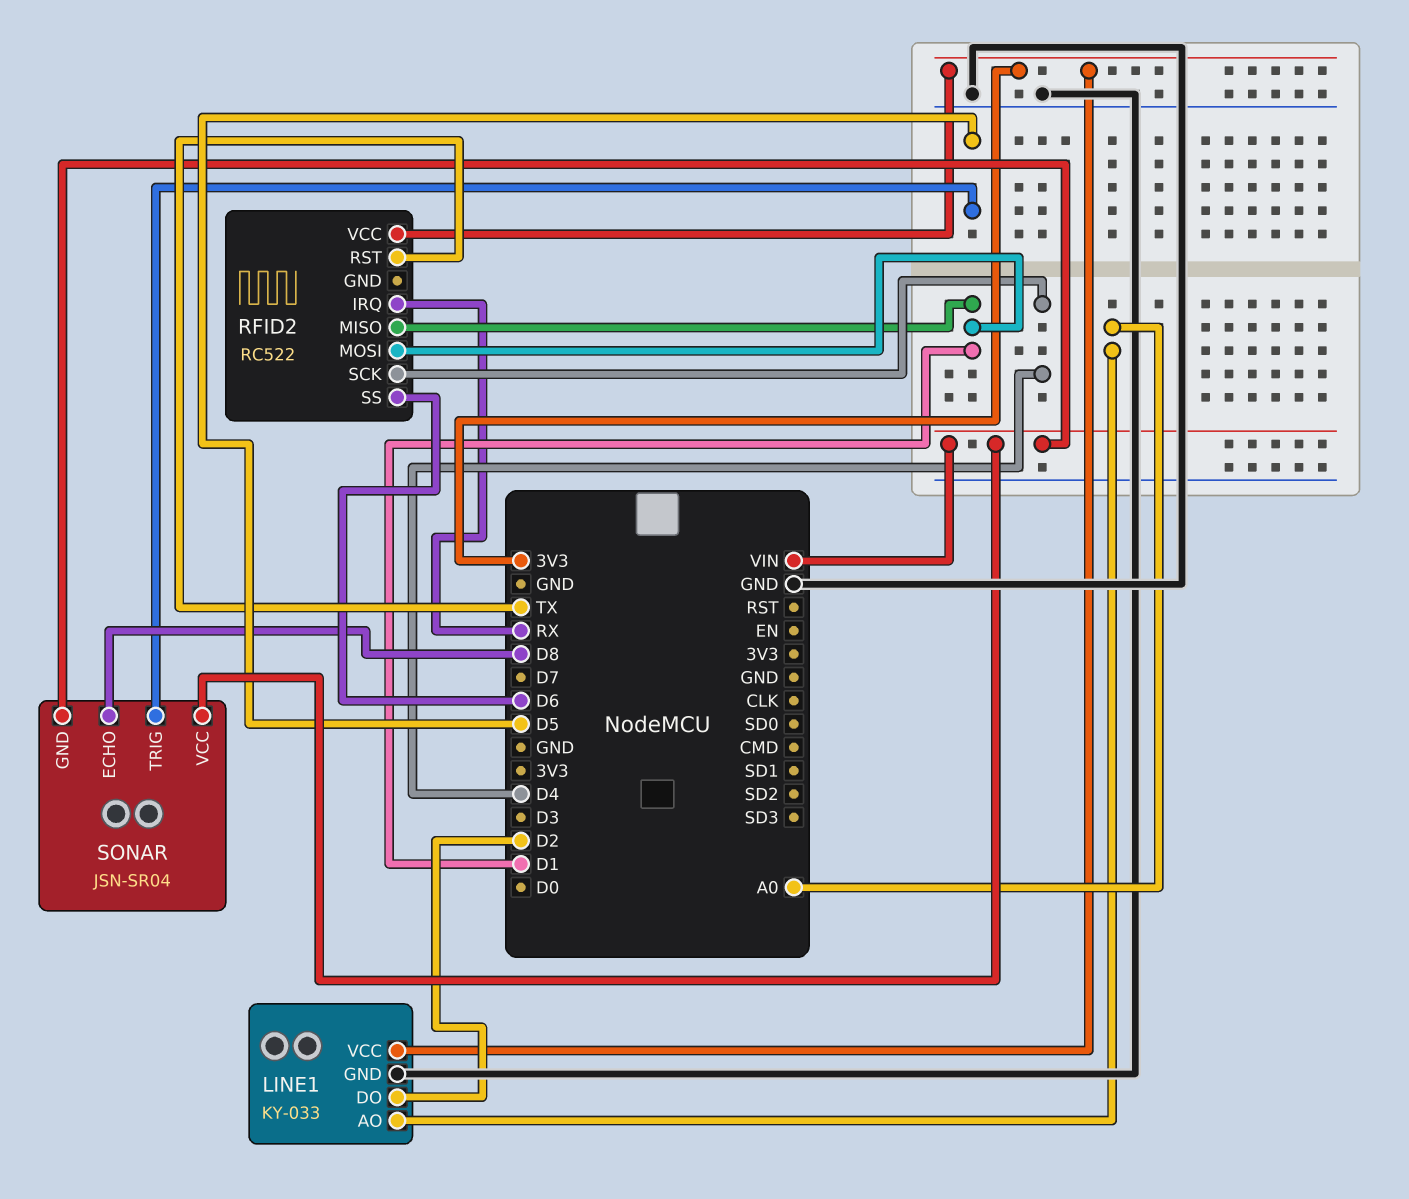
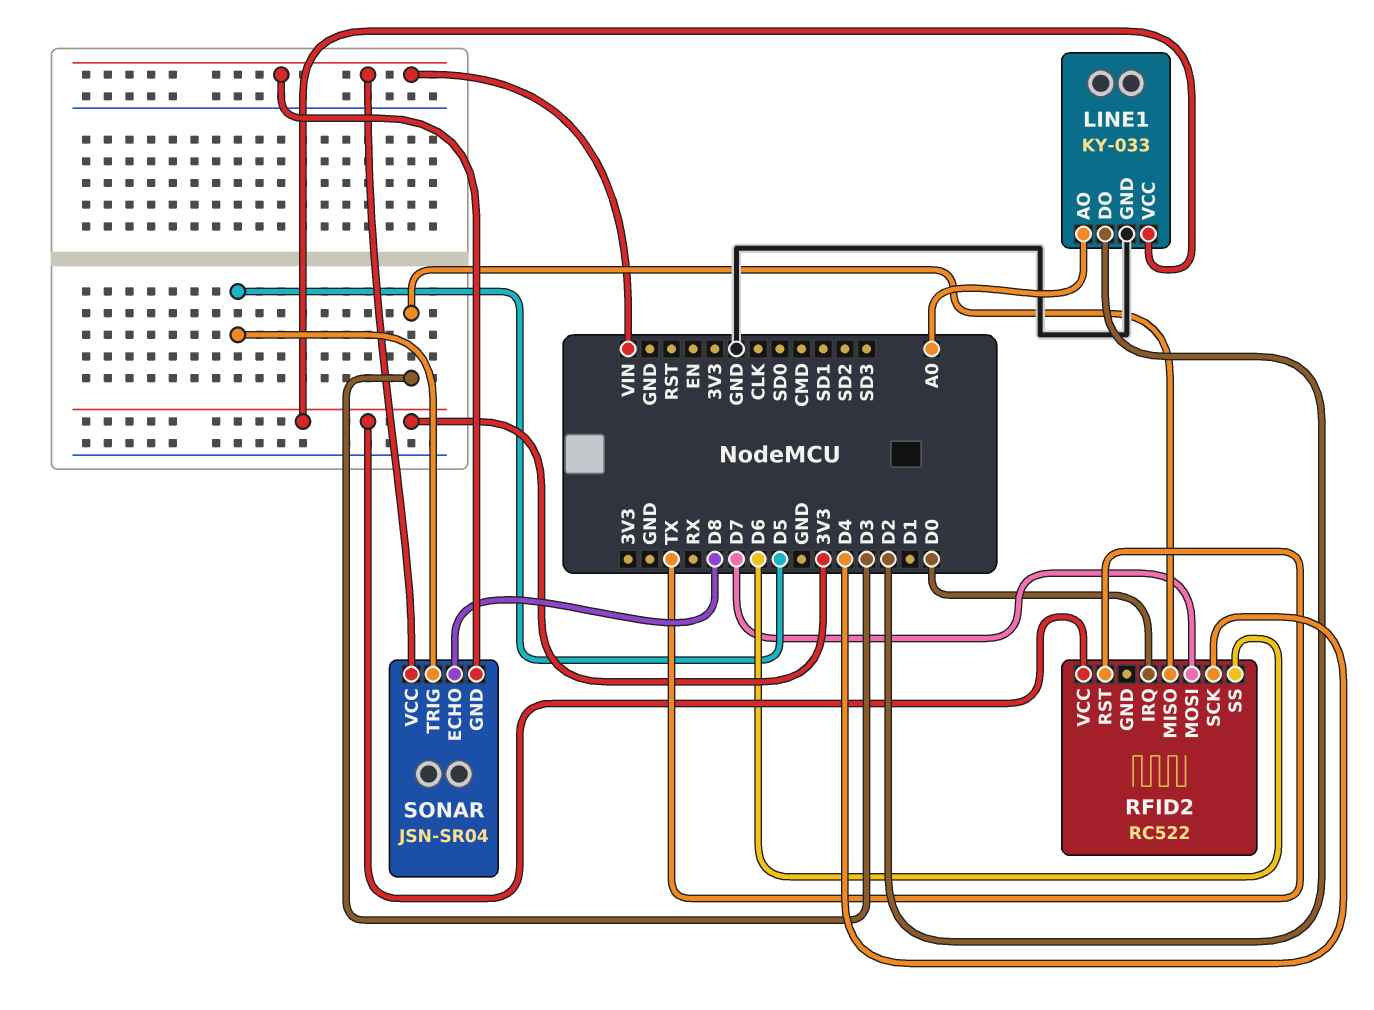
RFID2 pin IRQ: RX -> D0
RFID2 pin MISO: D1 -> D3
RFID2 pin MOSI: D1 -> D7

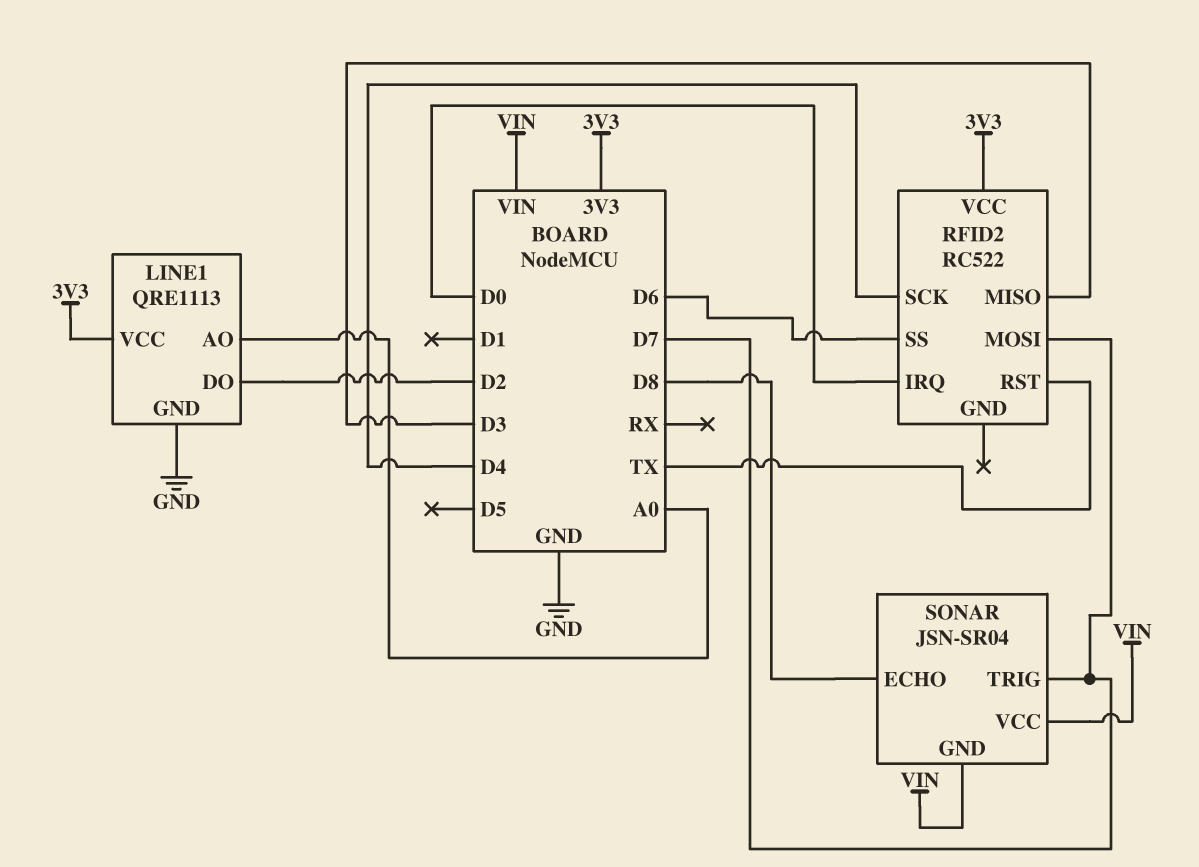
LINE1: KY-033 -> QRE1113
SONAR pin TRIG: D5 -> D7

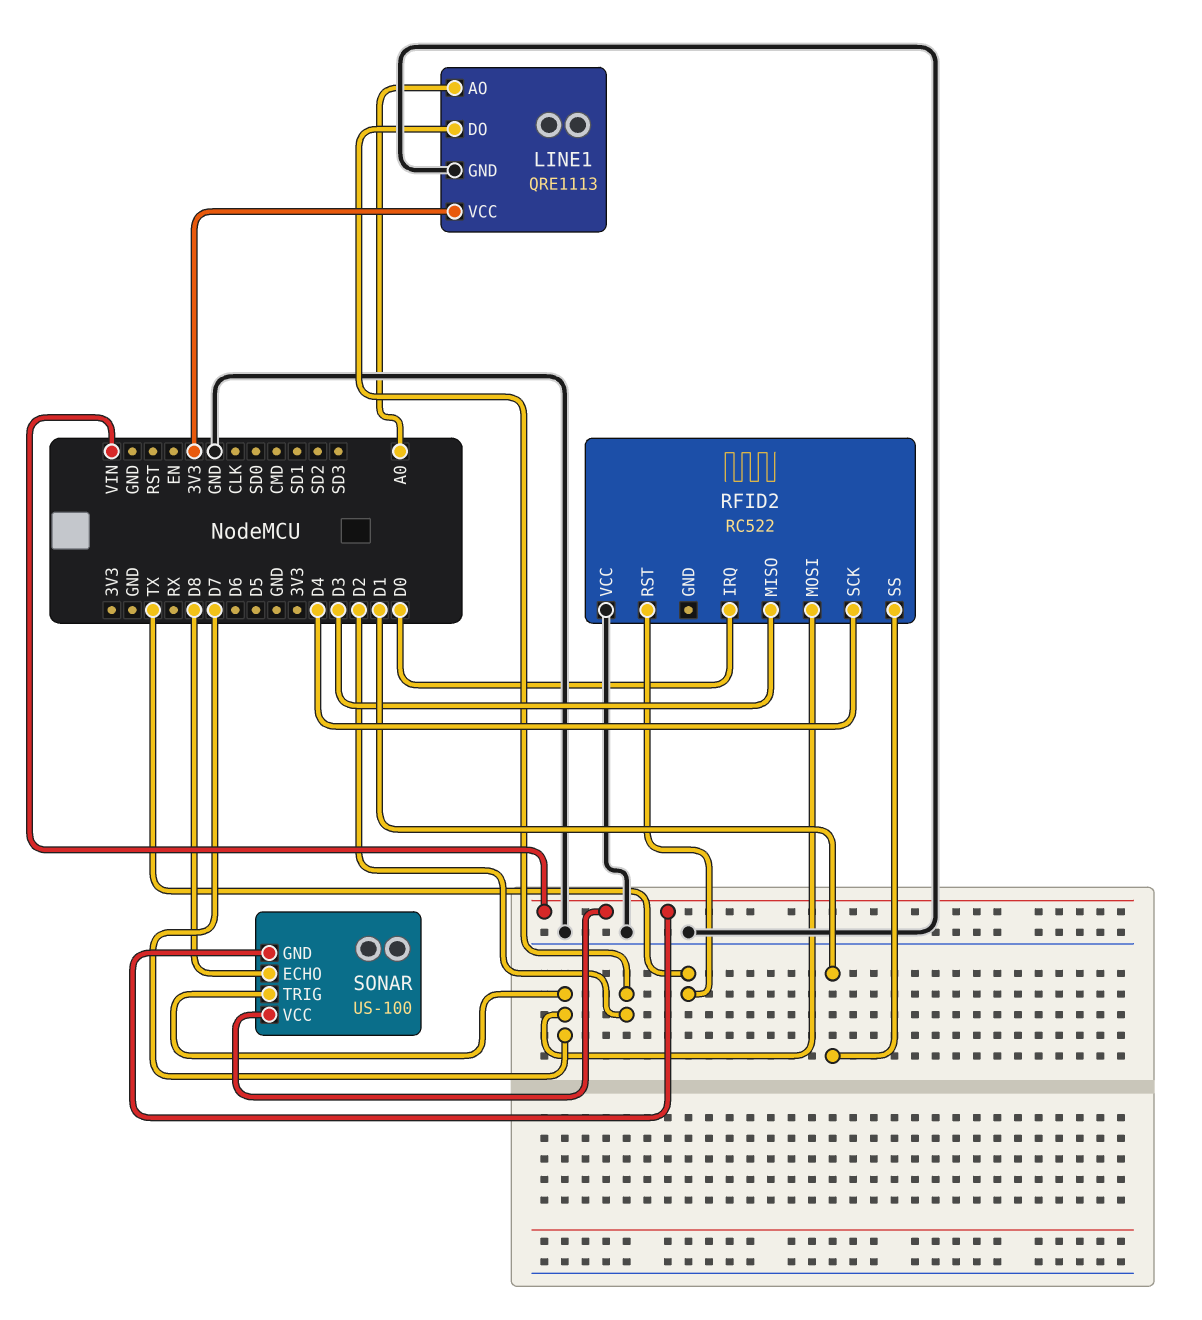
RFID2 pin SS: D6 -> D1
RFID2 pin VCC: 3V3 -> GND
SONAR: JSN-SR04 -> US-100

